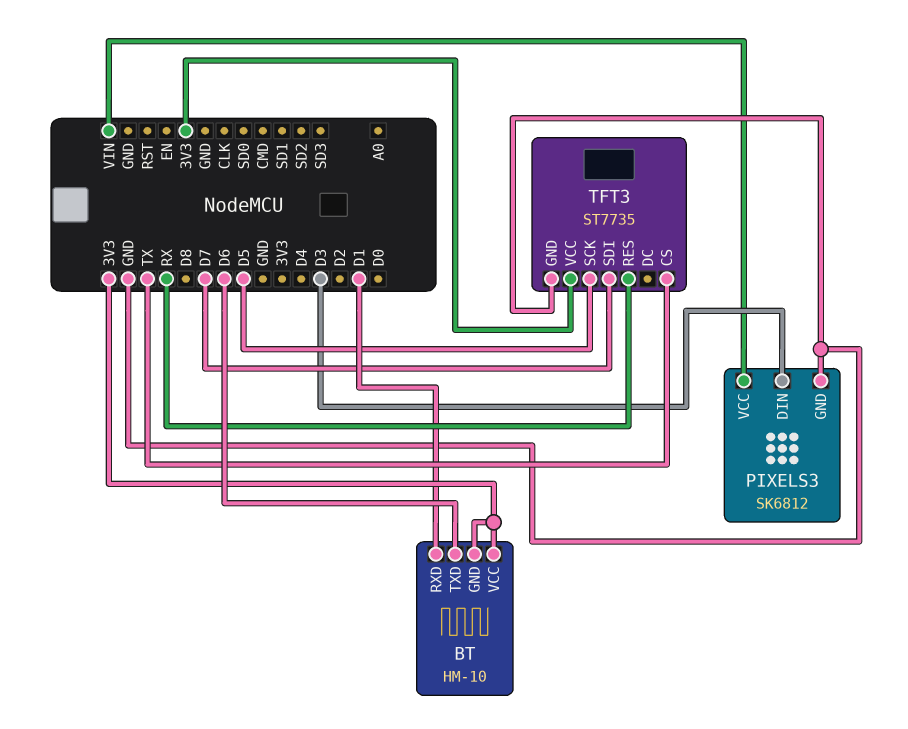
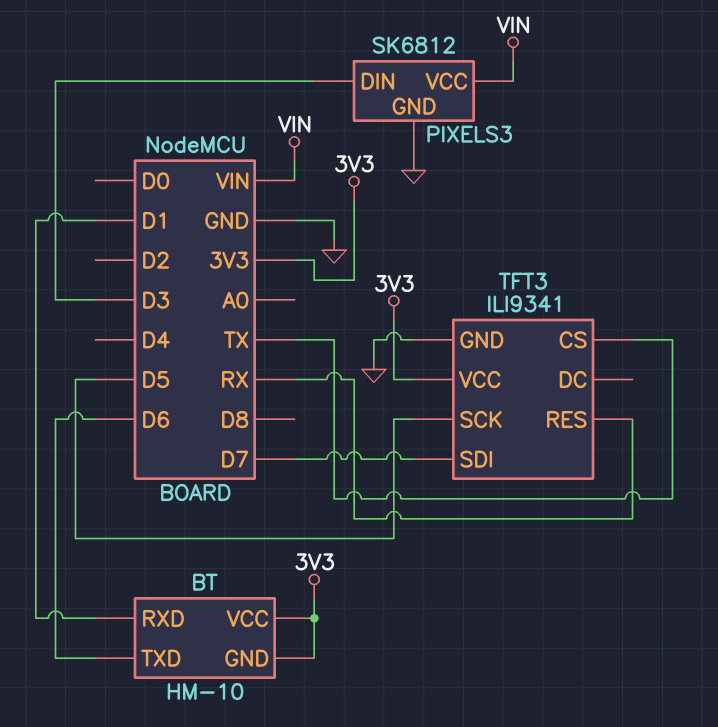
TFT3: ST7735 -> ILI9341

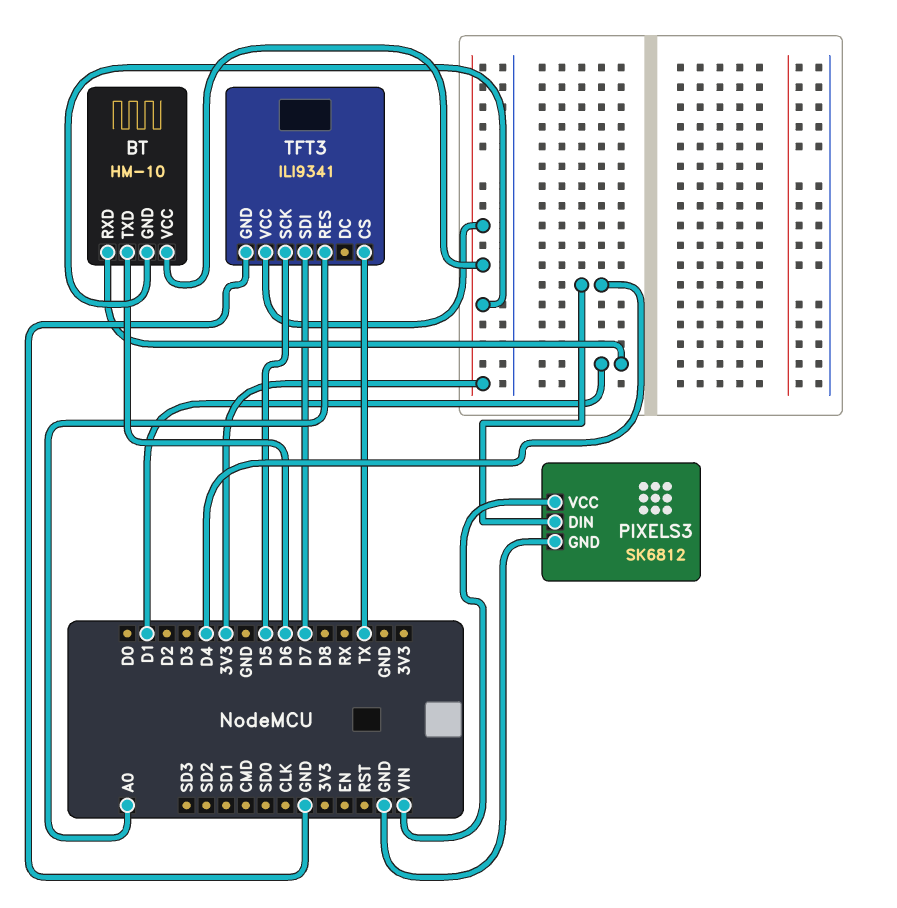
PIXELS3 pin DIN: D3 -> D4
TFT3 pin RES: RX -> A0

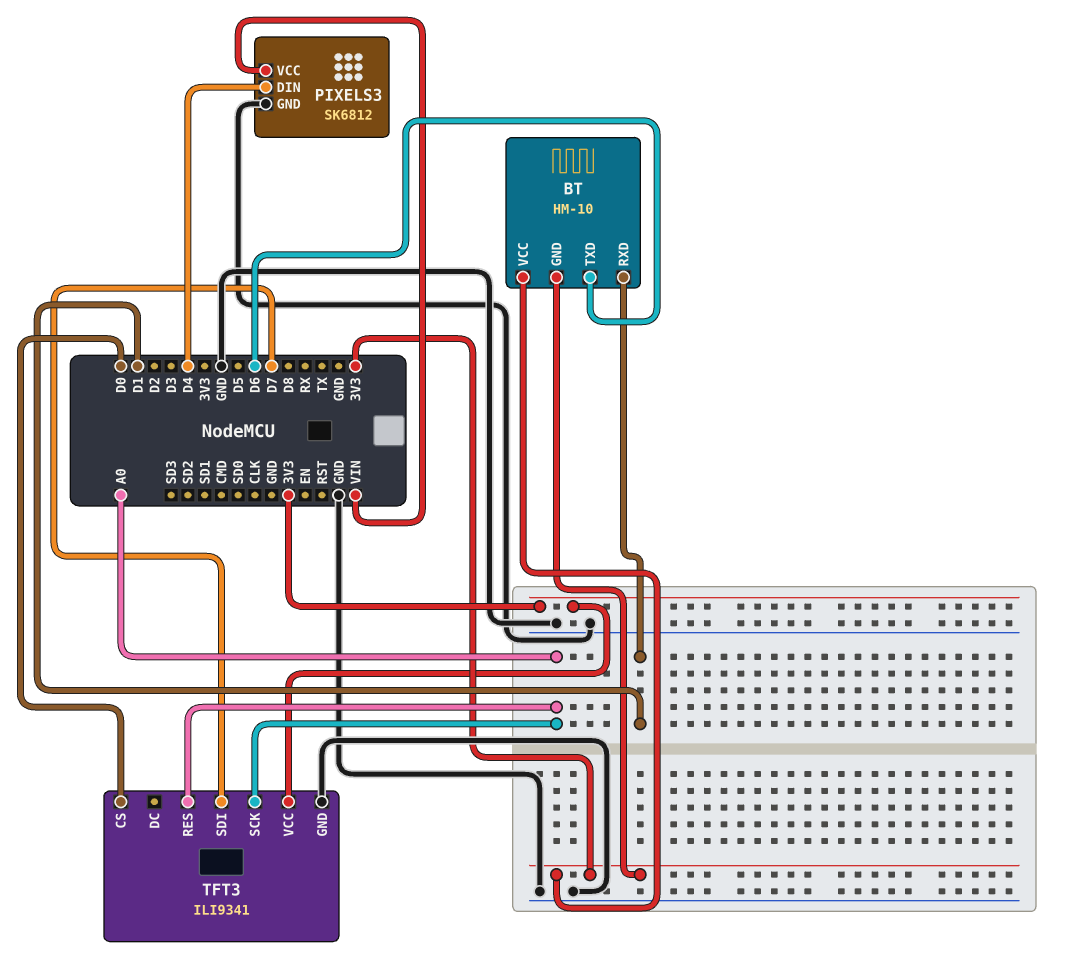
TFT3 pin CS: TX -> D0
TFT3 pin SCK: D5 -> A0

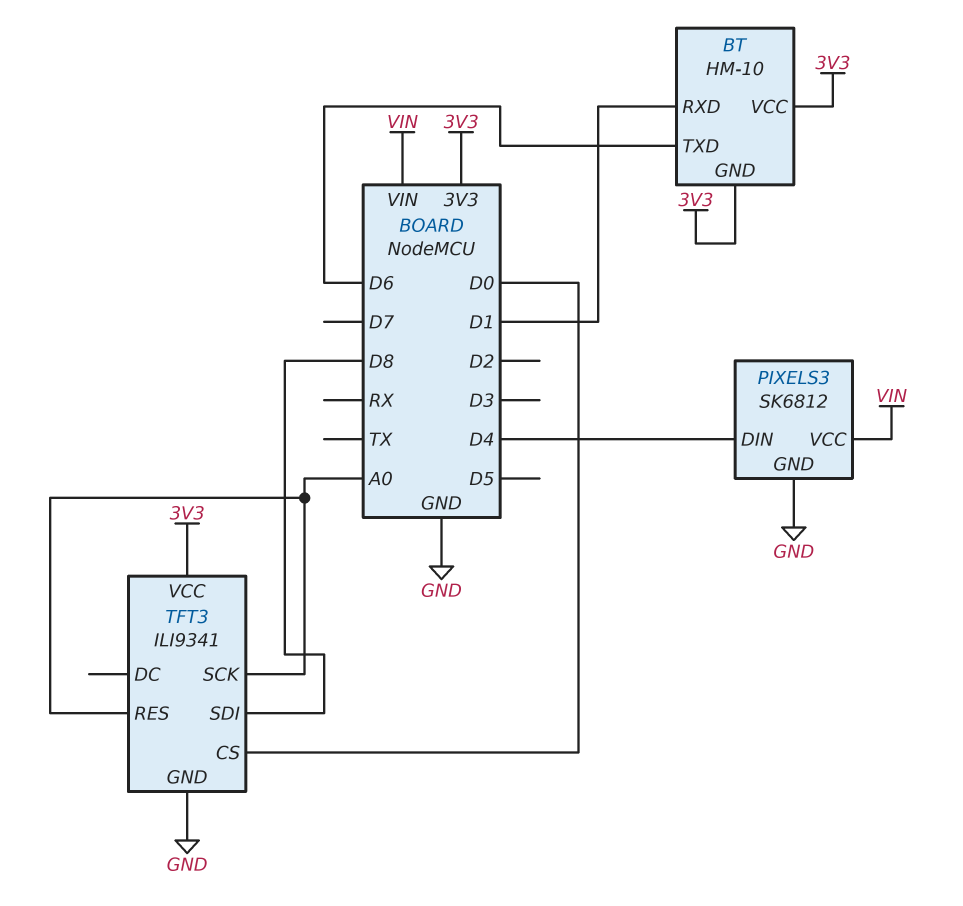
TFT3 pin SDI: D7 -> D8

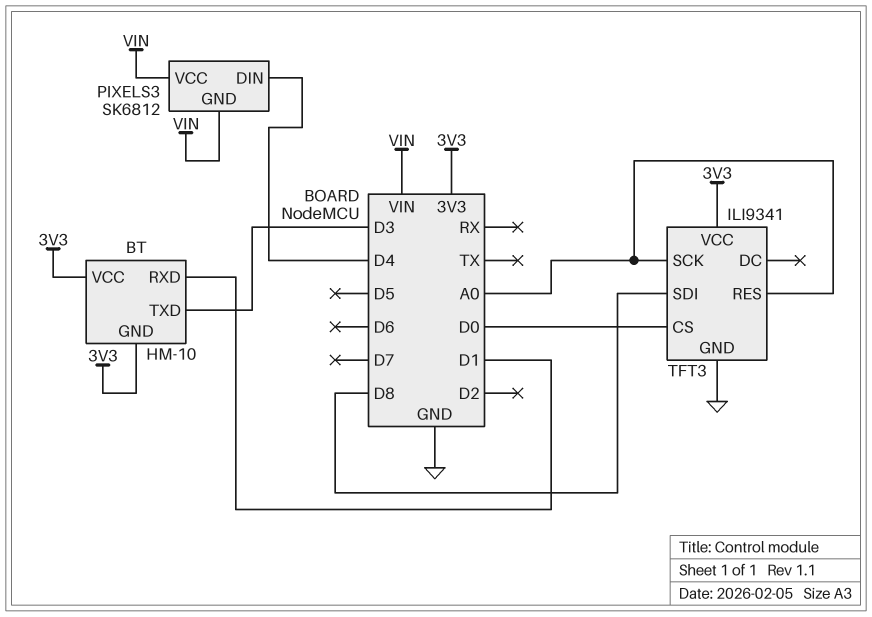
BT pin TXD: D6 -> D3
PIXELS3 pin GND: GND -> VIN

